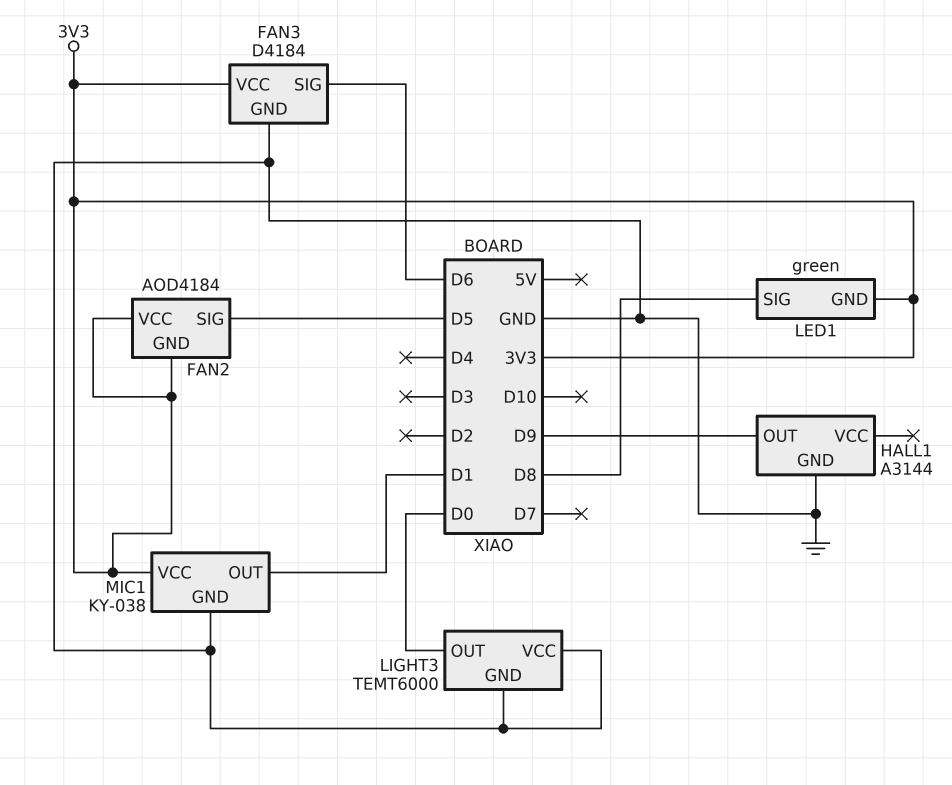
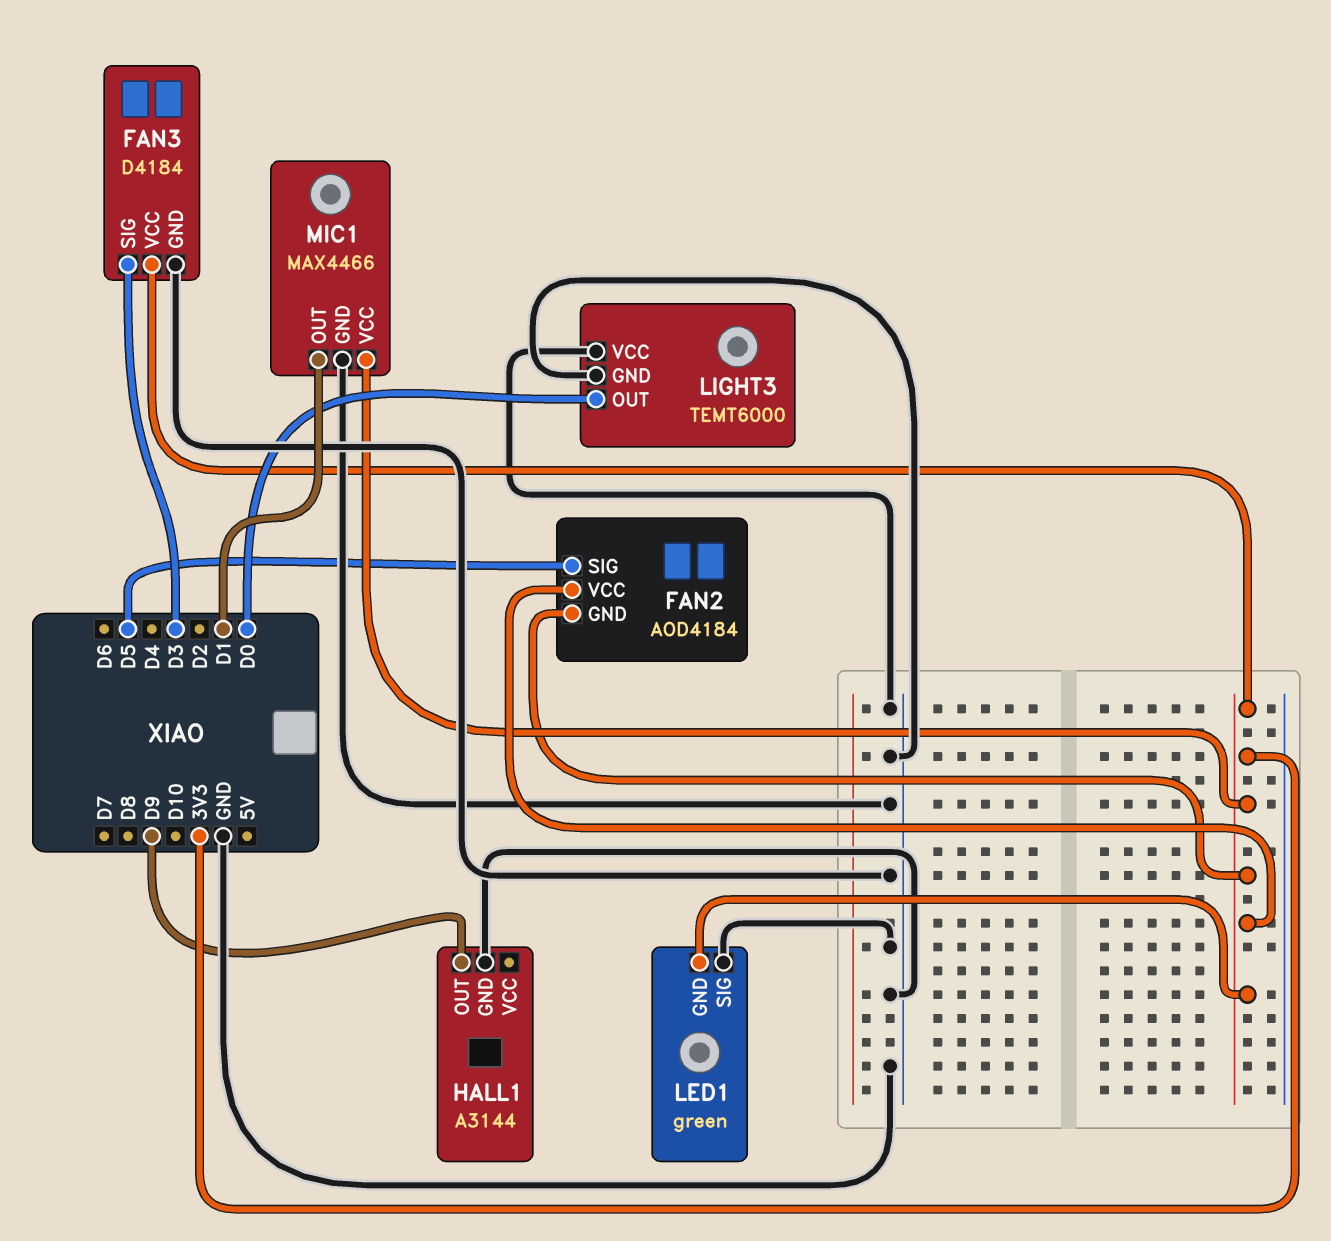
FAN3 pin SIG: D6 -> D3
LED1 pin SIG: D8 -> GND
MIC1: KY-038 -> MAX4466

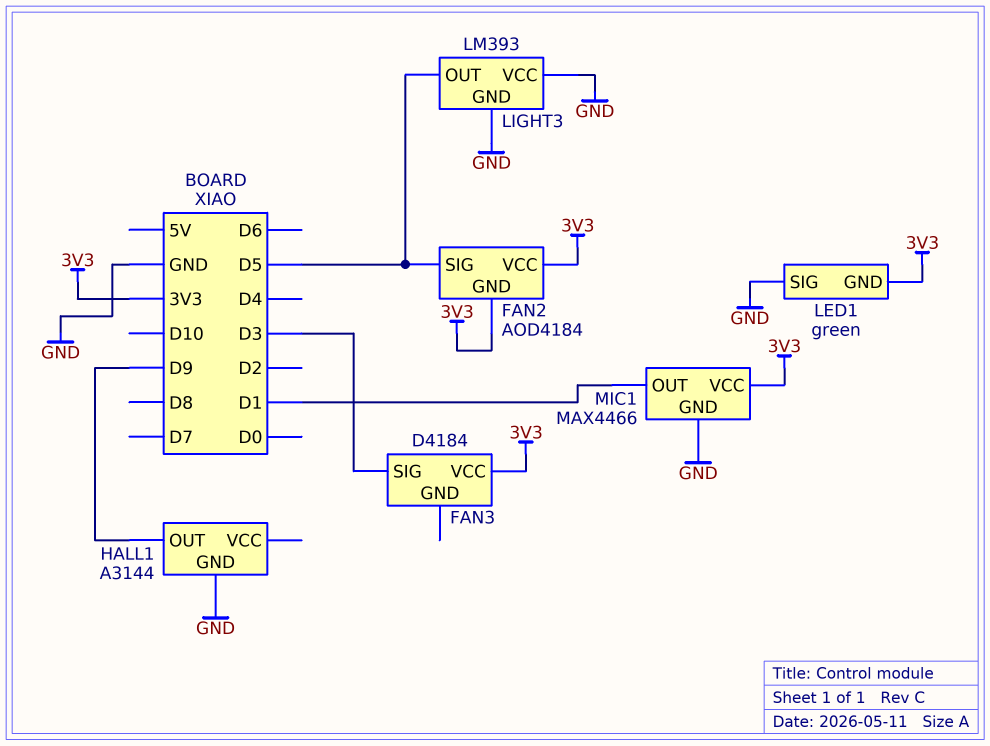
FAN3 pin GND: GND -> none
LIGHT3: TEMT6000 -> LM393
LIGHT3 pin OUT: D0 -> D5

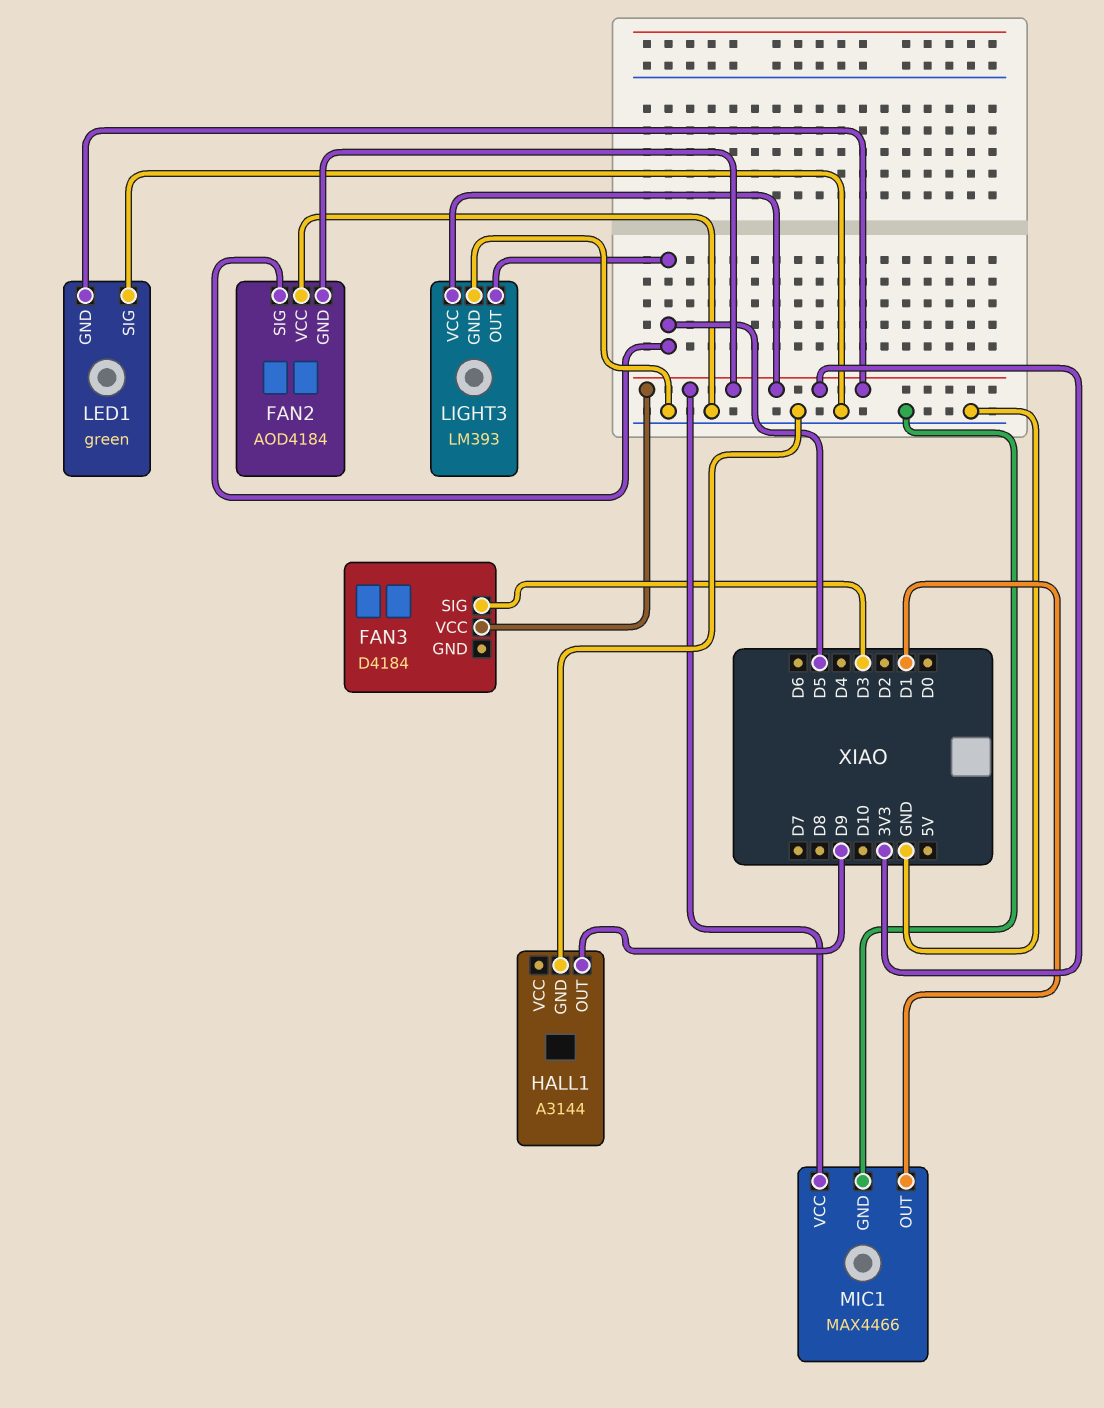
FAN2 pin VCC: 3V3 -> GND
LIGHT3 pin VCC: GND -> 3V3

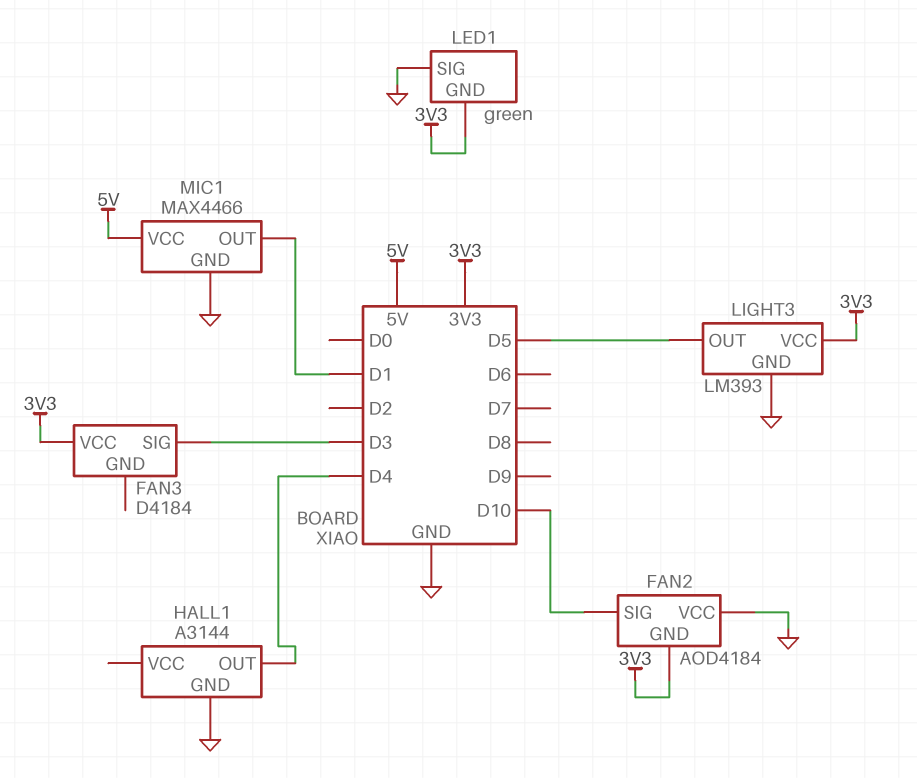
FAN2 pin SIG: D5 -> D10
HALL1 pin OUT: D9 -> D4
MIC1 pin VCC: 3V3 -> 5V

